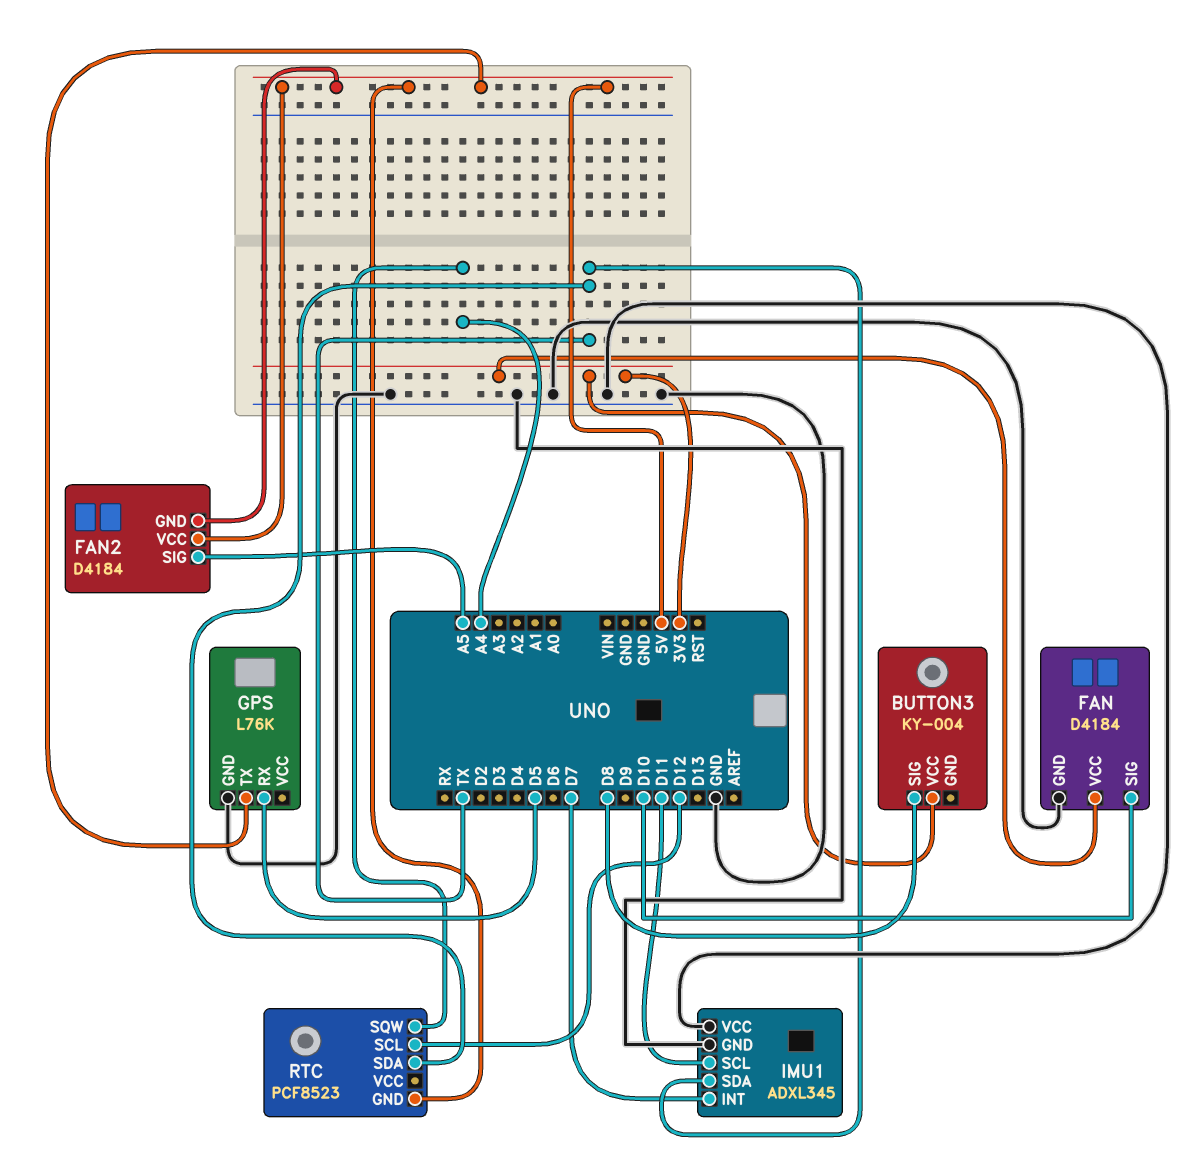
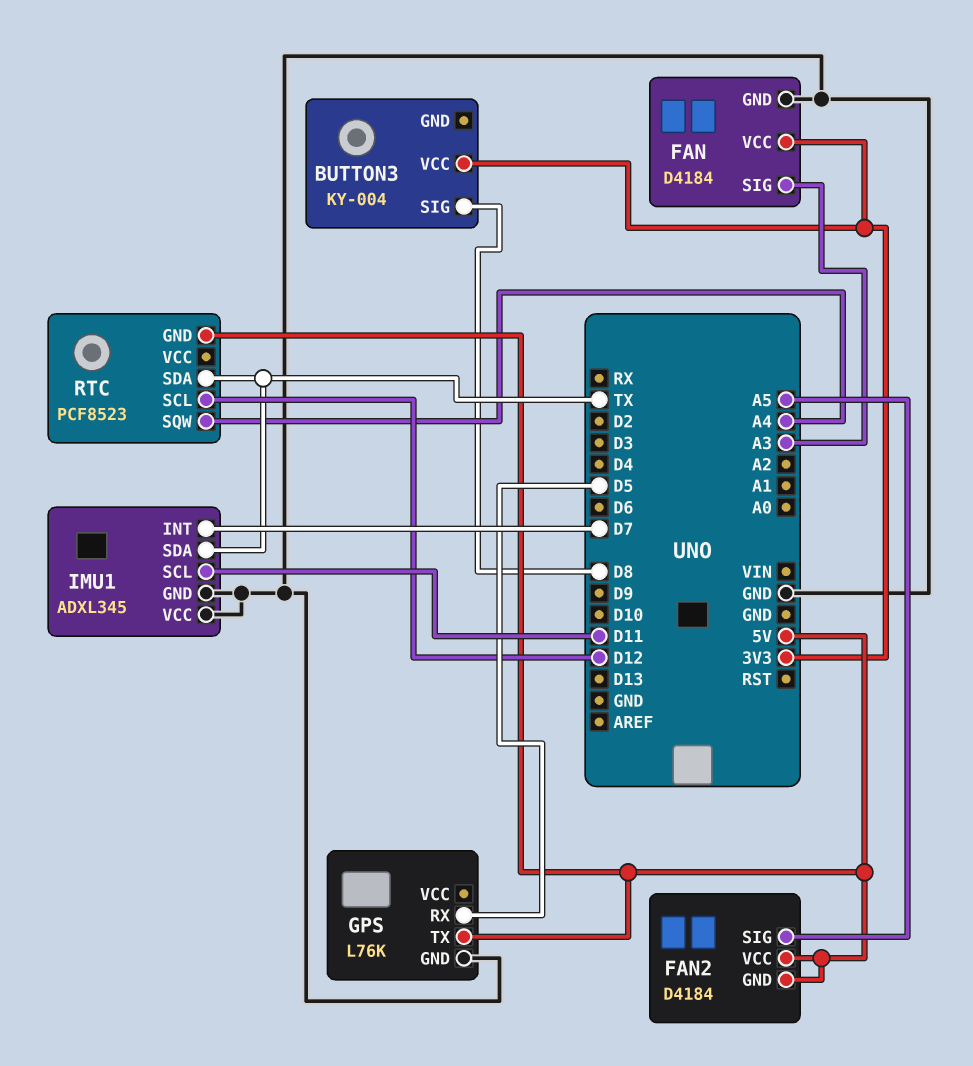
FAN pin SIG: D10 -> A3

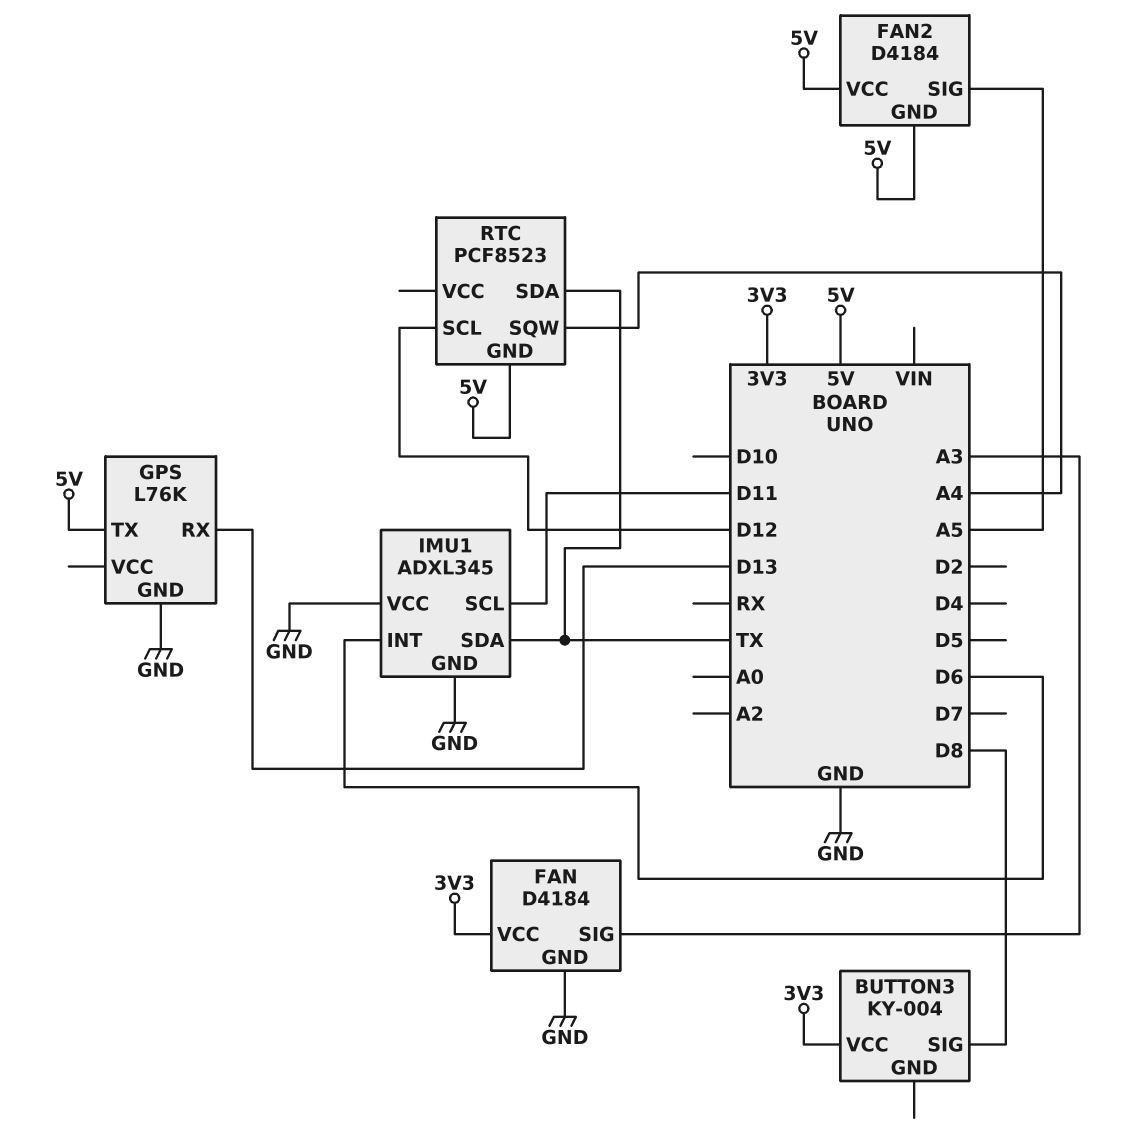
GPS pin RX: D5 -> D13
IMU1 pin INT: D7 -> D6

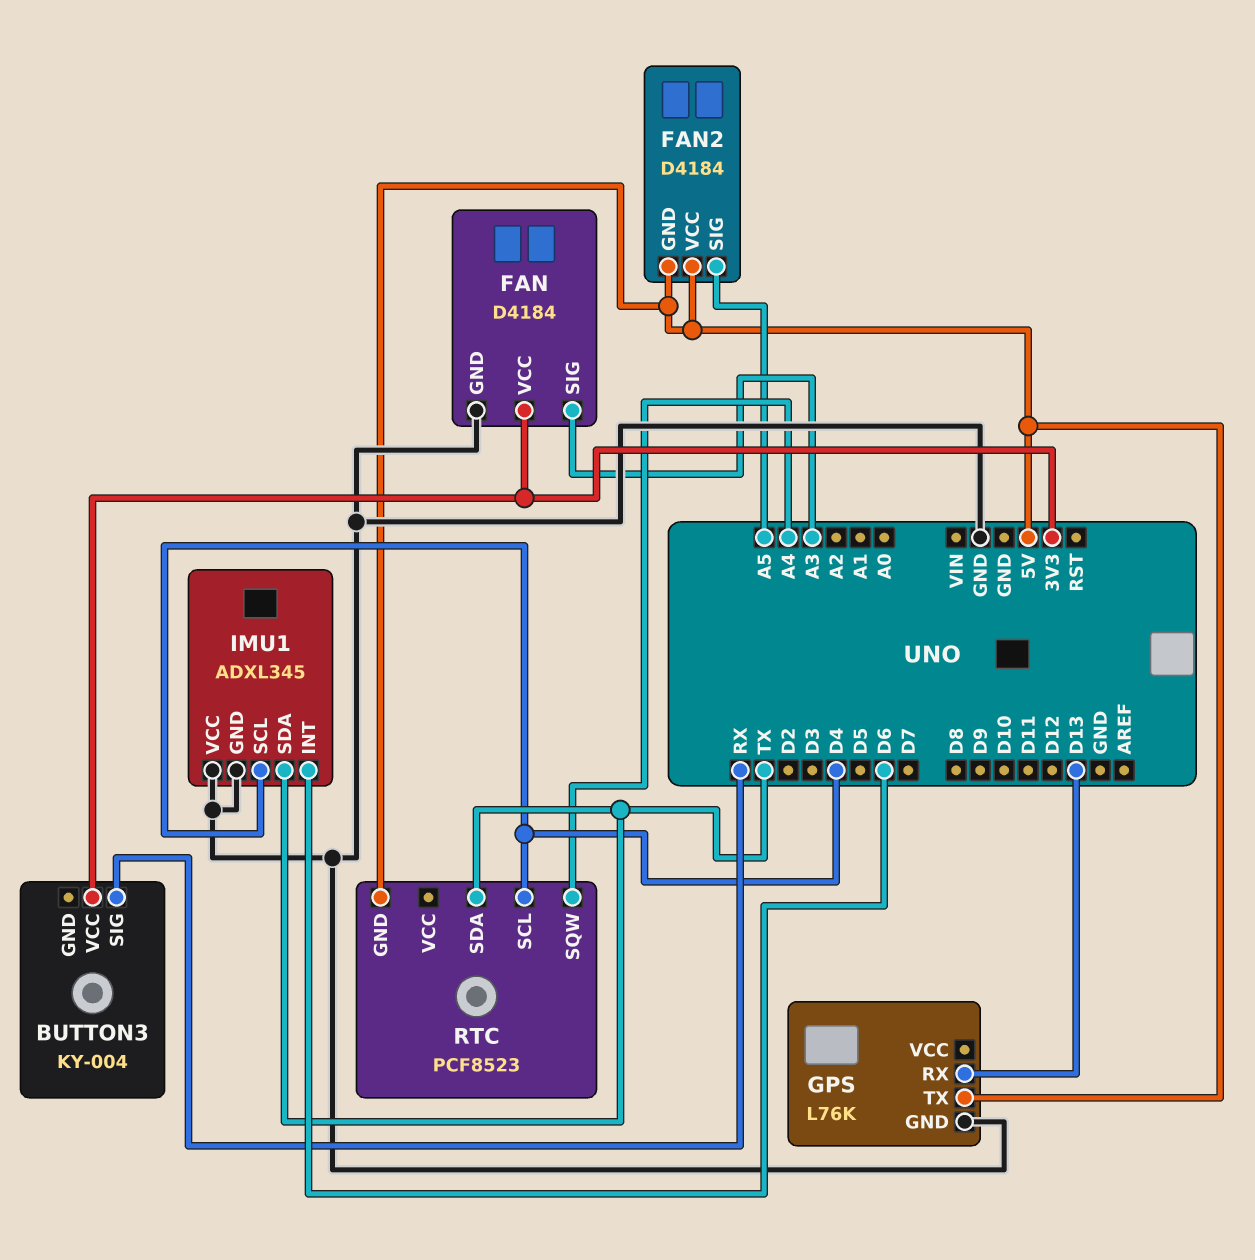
BUTTON3 pin SIG: D8 -> RX
IMU1 pin SCL: D11 -> D4
RTC pin SCL: D12 -> D4

